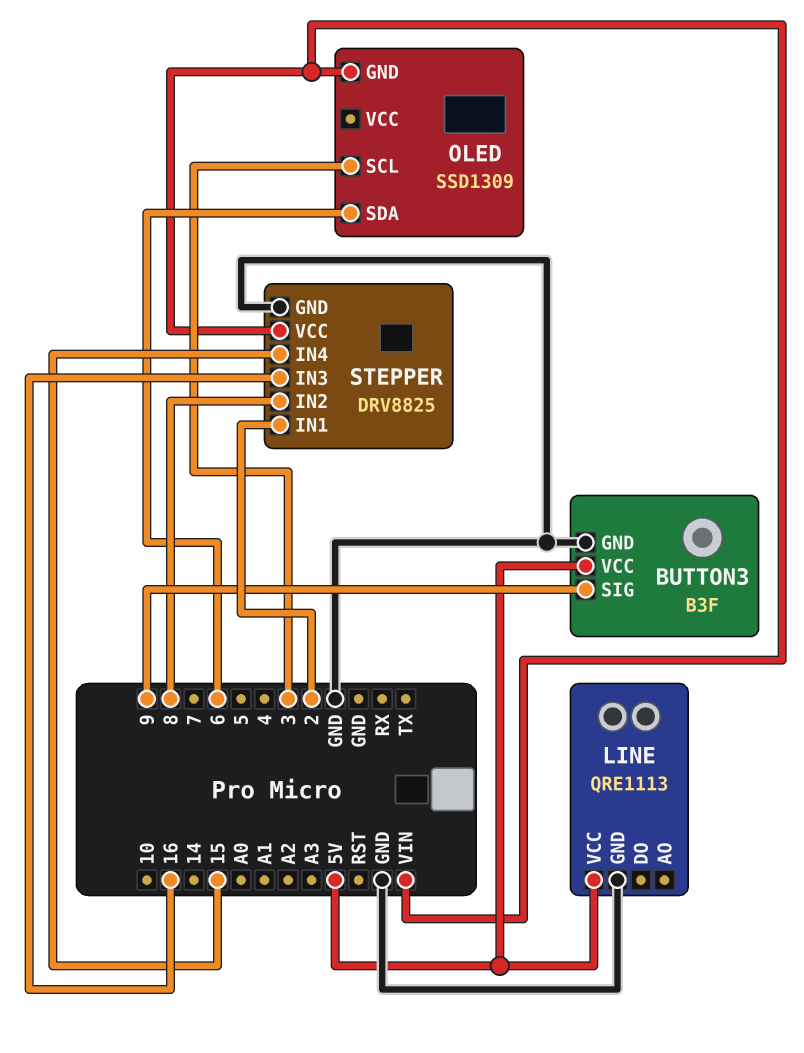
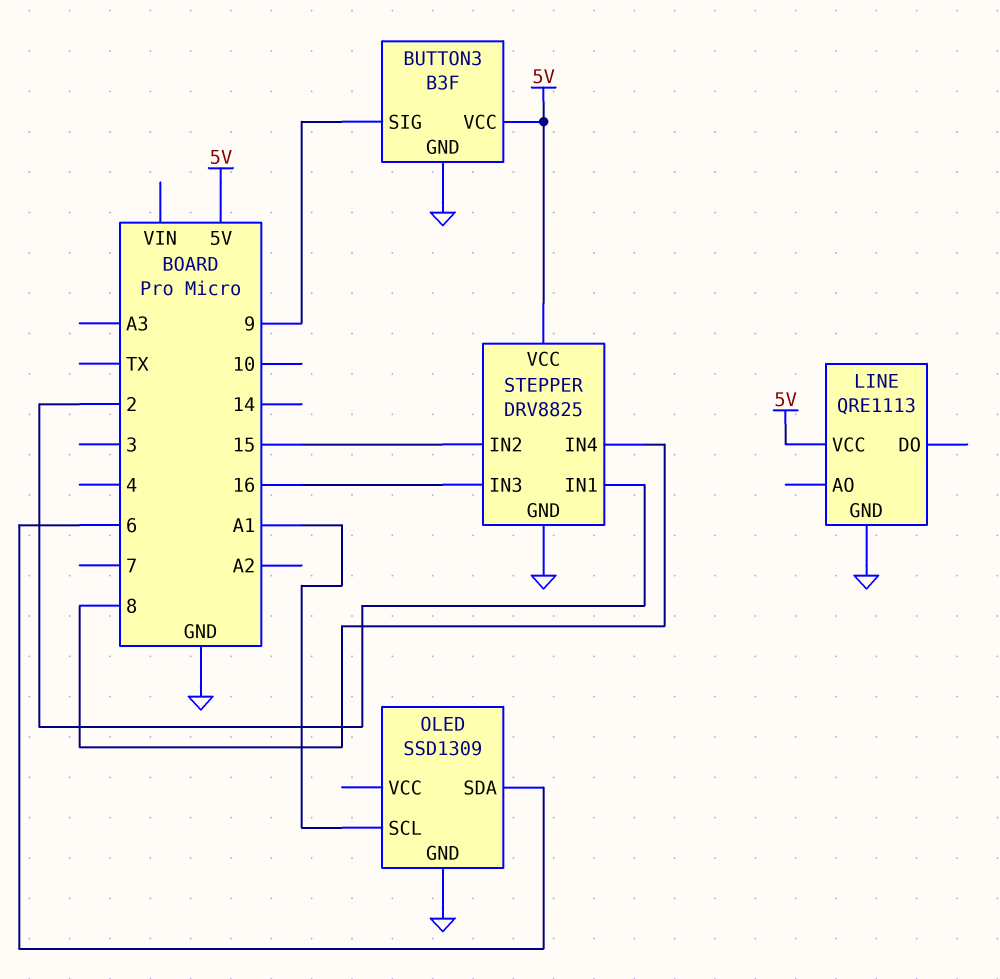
OLED pin GND: VIN -> GND
OLED pin SCL: 3 -> A1
STEPPER pin IN2: 8 -> 15
STEPPER pin IN4: 15 -> 8
STEPPER pin VCC: VIN -> 5V

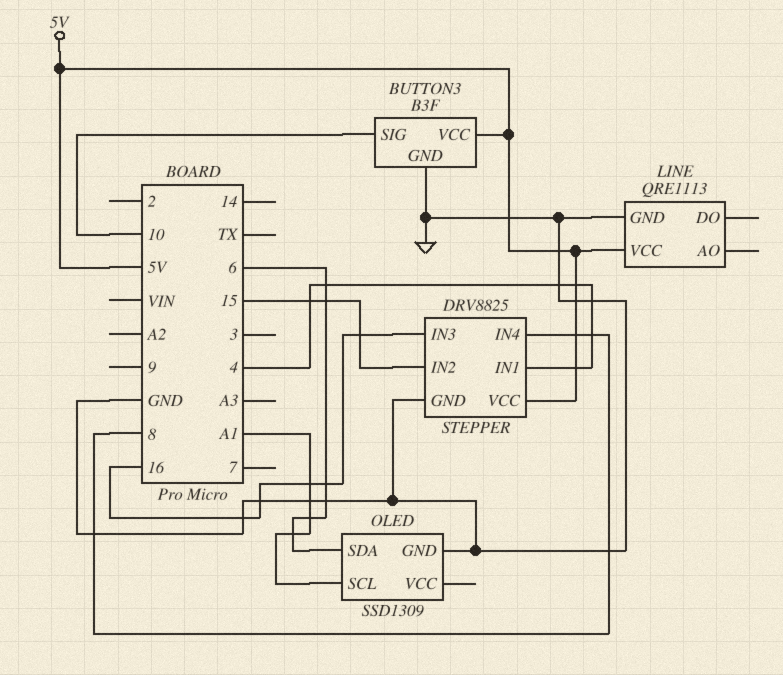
BUTTON3 pin SIG: 9 -> 10
STEPPER pin IN1: 2 -> 4

